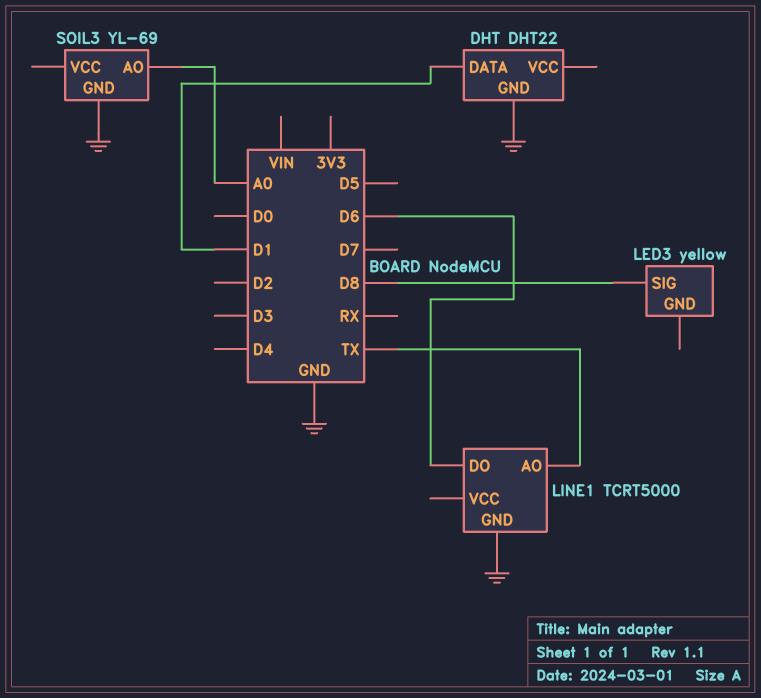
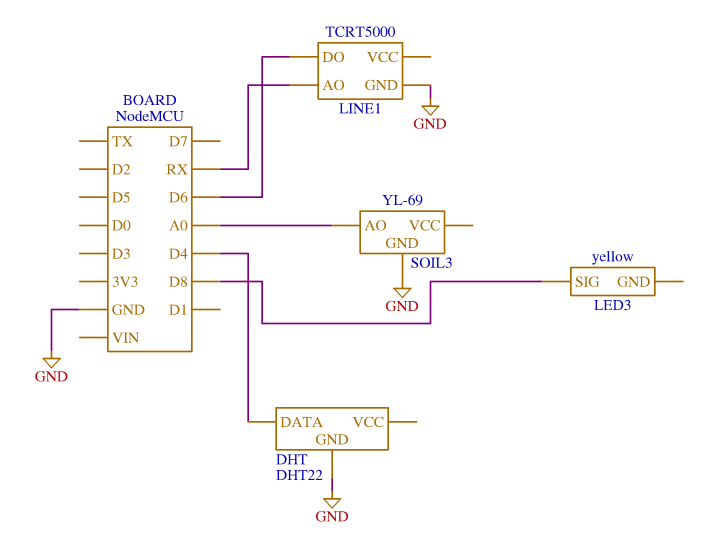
DHT pin DATA: D1 -> D4
LINE1 pin AO: TX -> RX

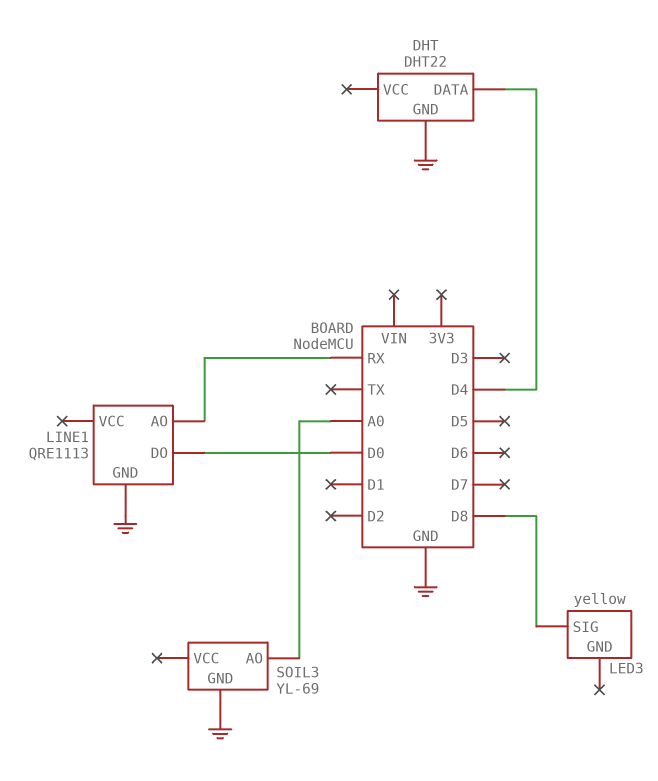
LINE1: TCRT5000 -> QRE1113
LINE1 pin DO: D6 -> D0

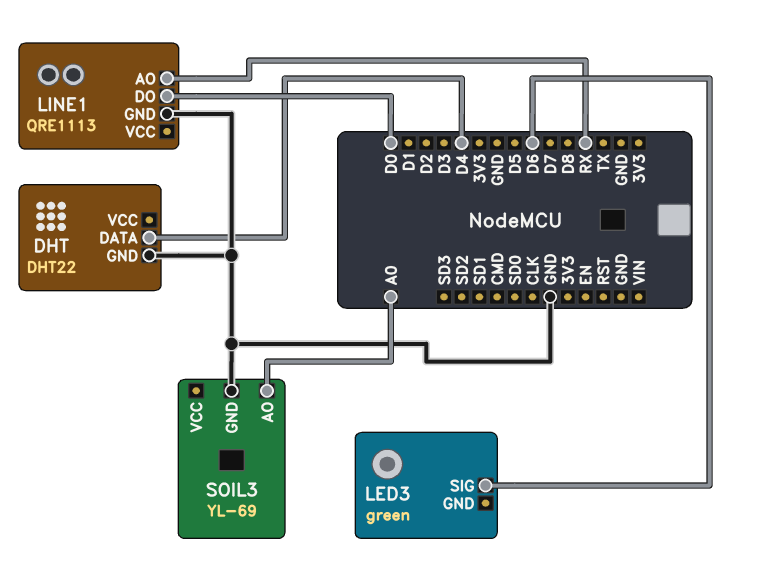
LED3: yellow -> green
LED3 pin SIG: D8 -> D6

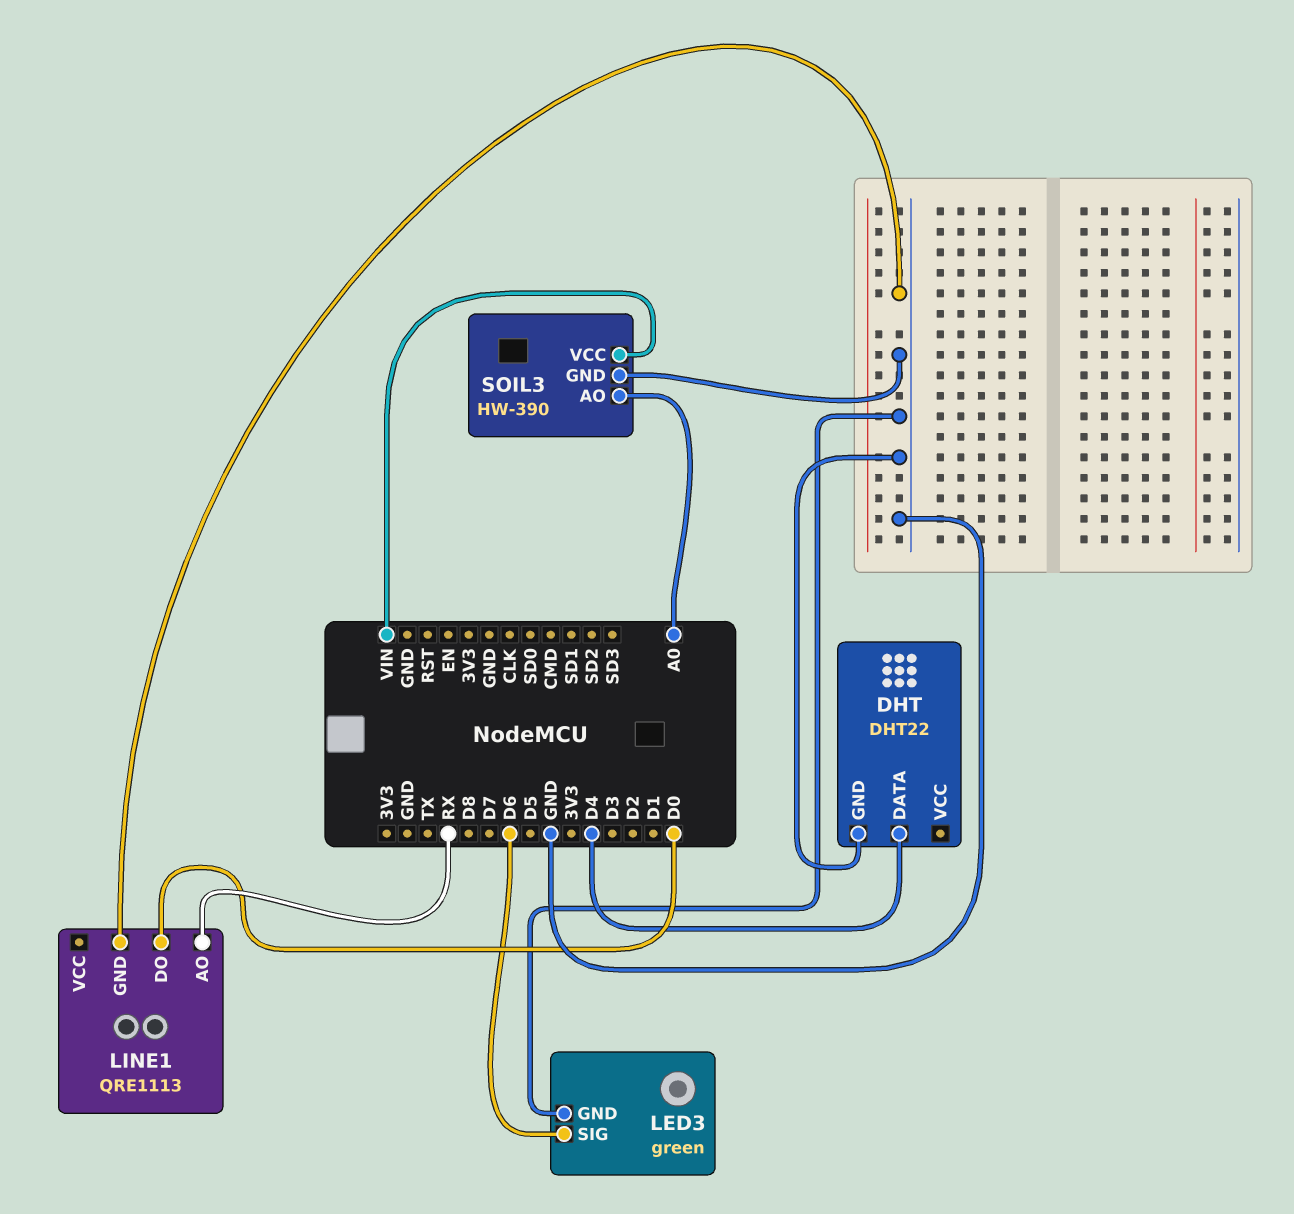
LED3 pin GND: none -> GND
SOIL3: YL-69 -> HW-390
SOIL3 pin VCC: none -> VIN

